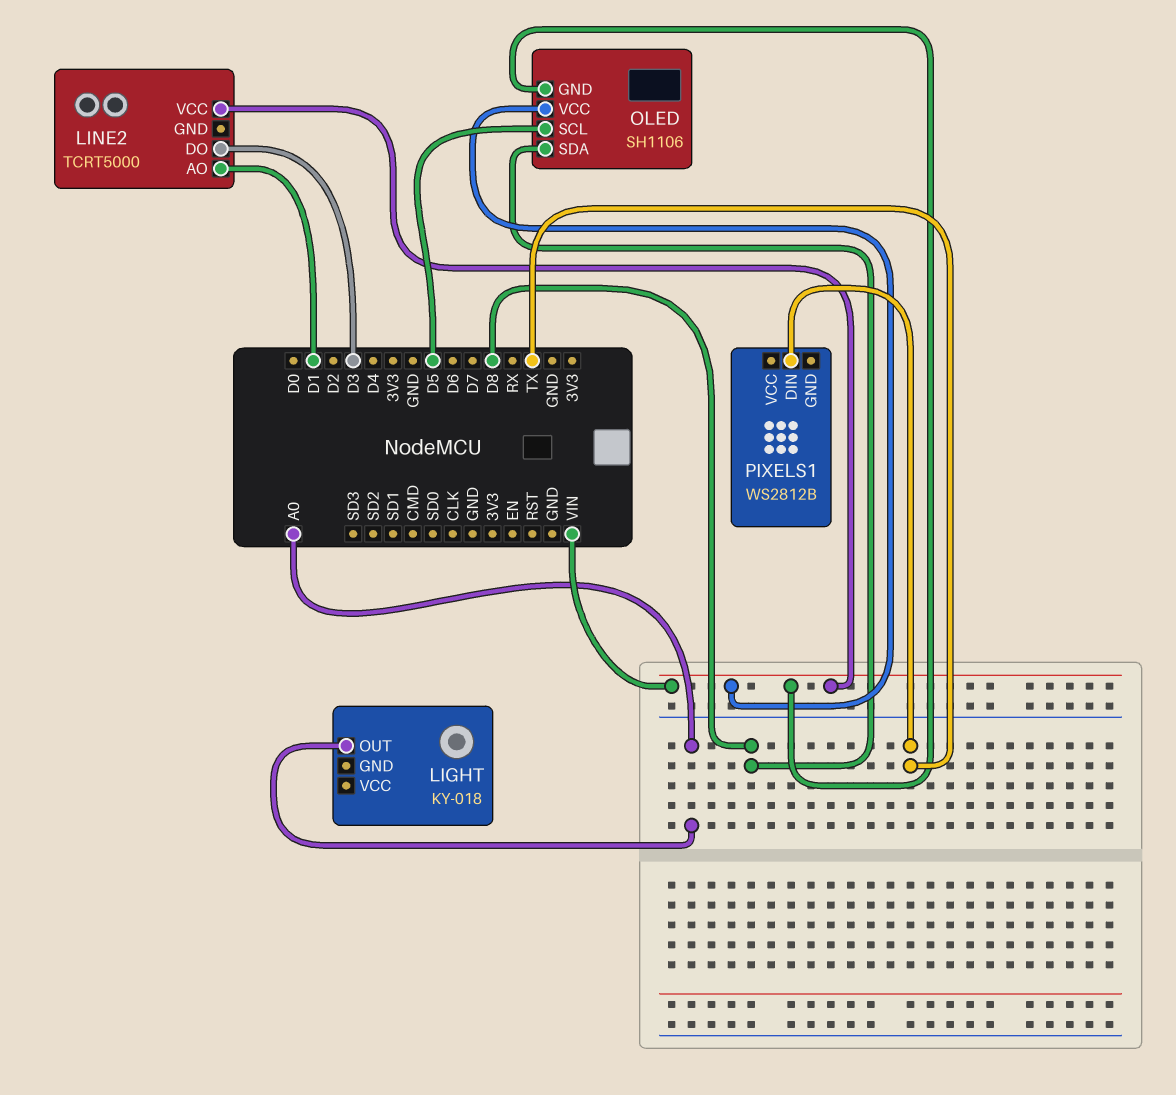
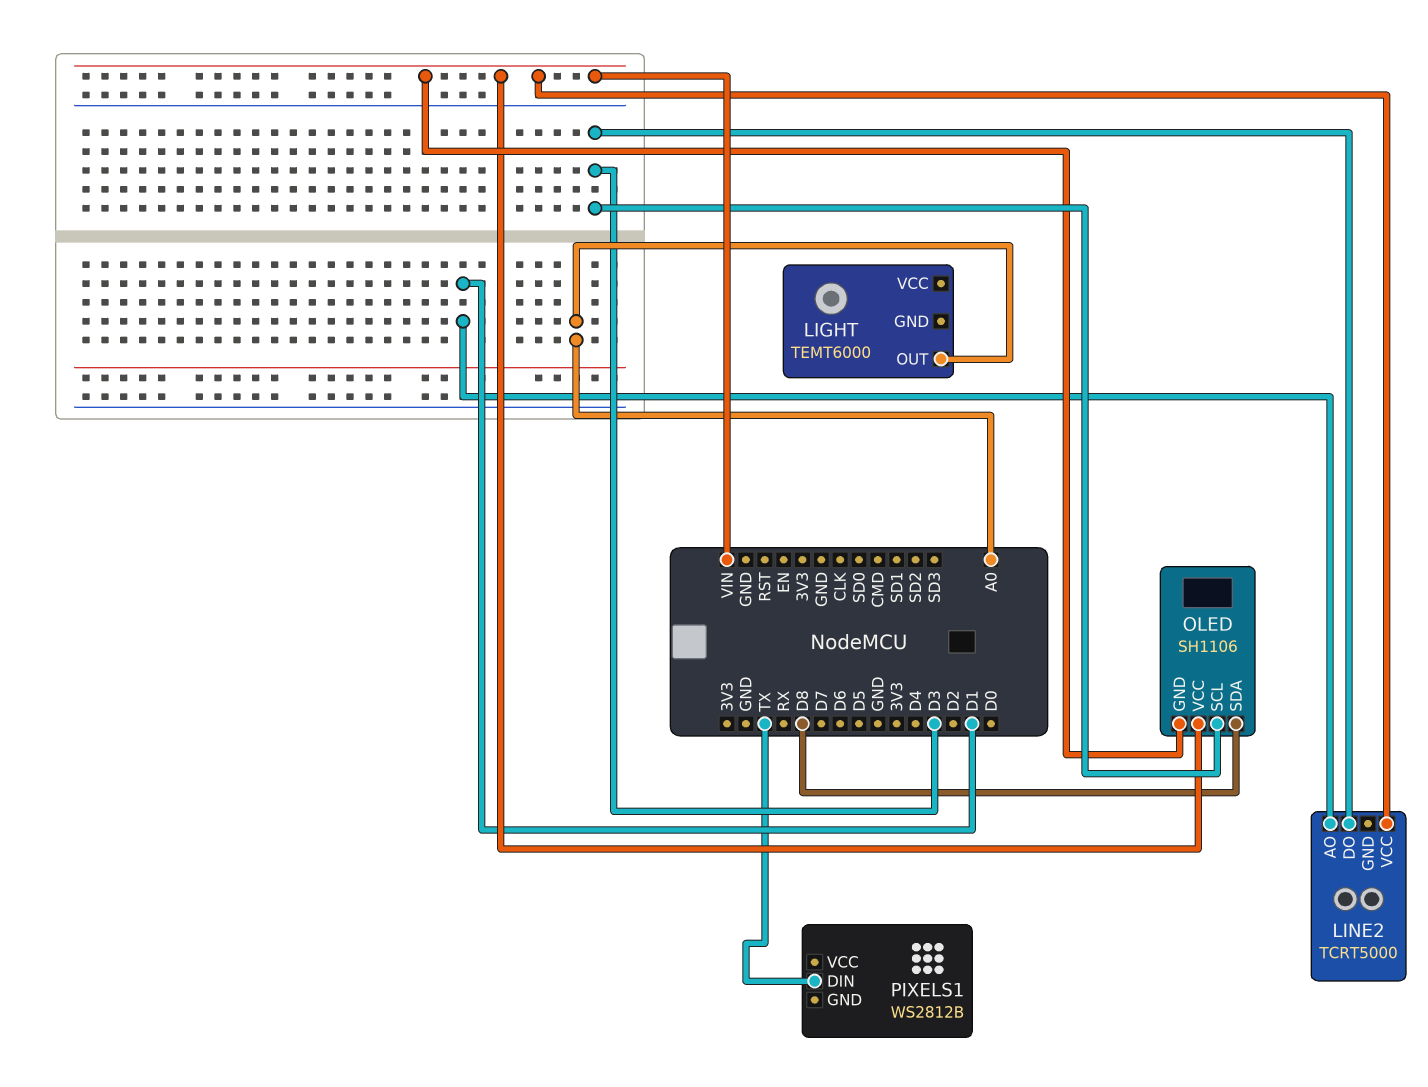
LIGHT: KY-018 -> TEMT6000
OLED pin SCL: D5 -> D3

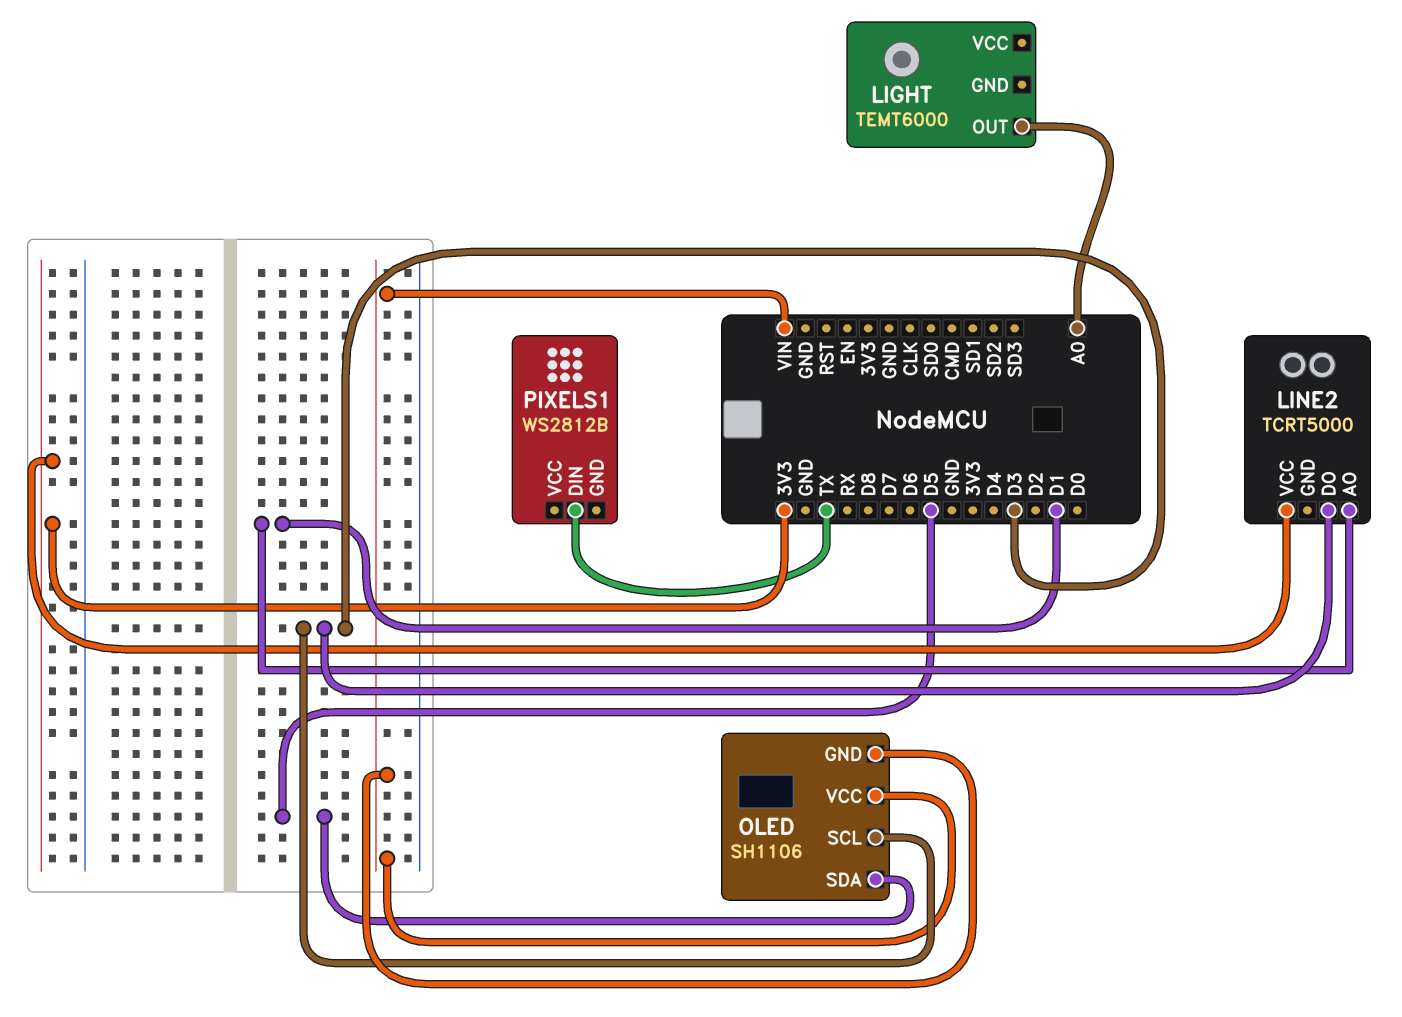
LINE2 pin VCC: VIN -> 3V3
OLED pin SDA: D8 -> D5

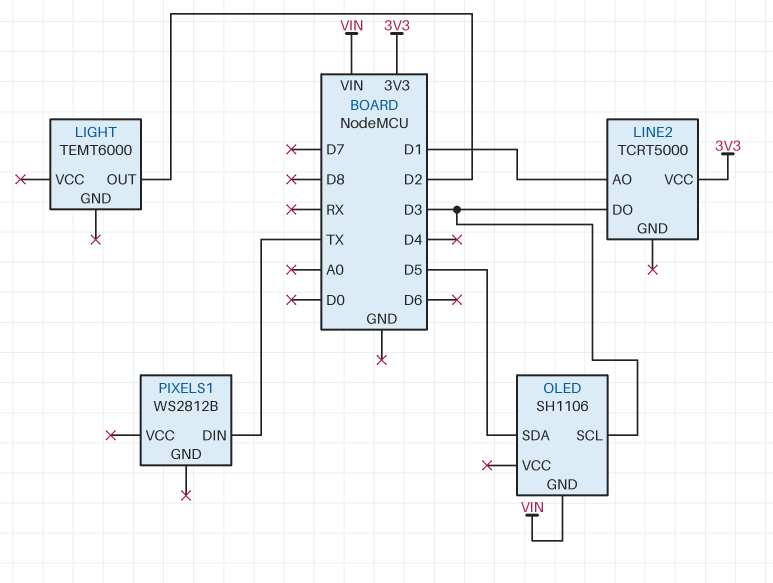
LIGHT pin OUT: A0 -> D2
OLED pin VCC: VIN -> none

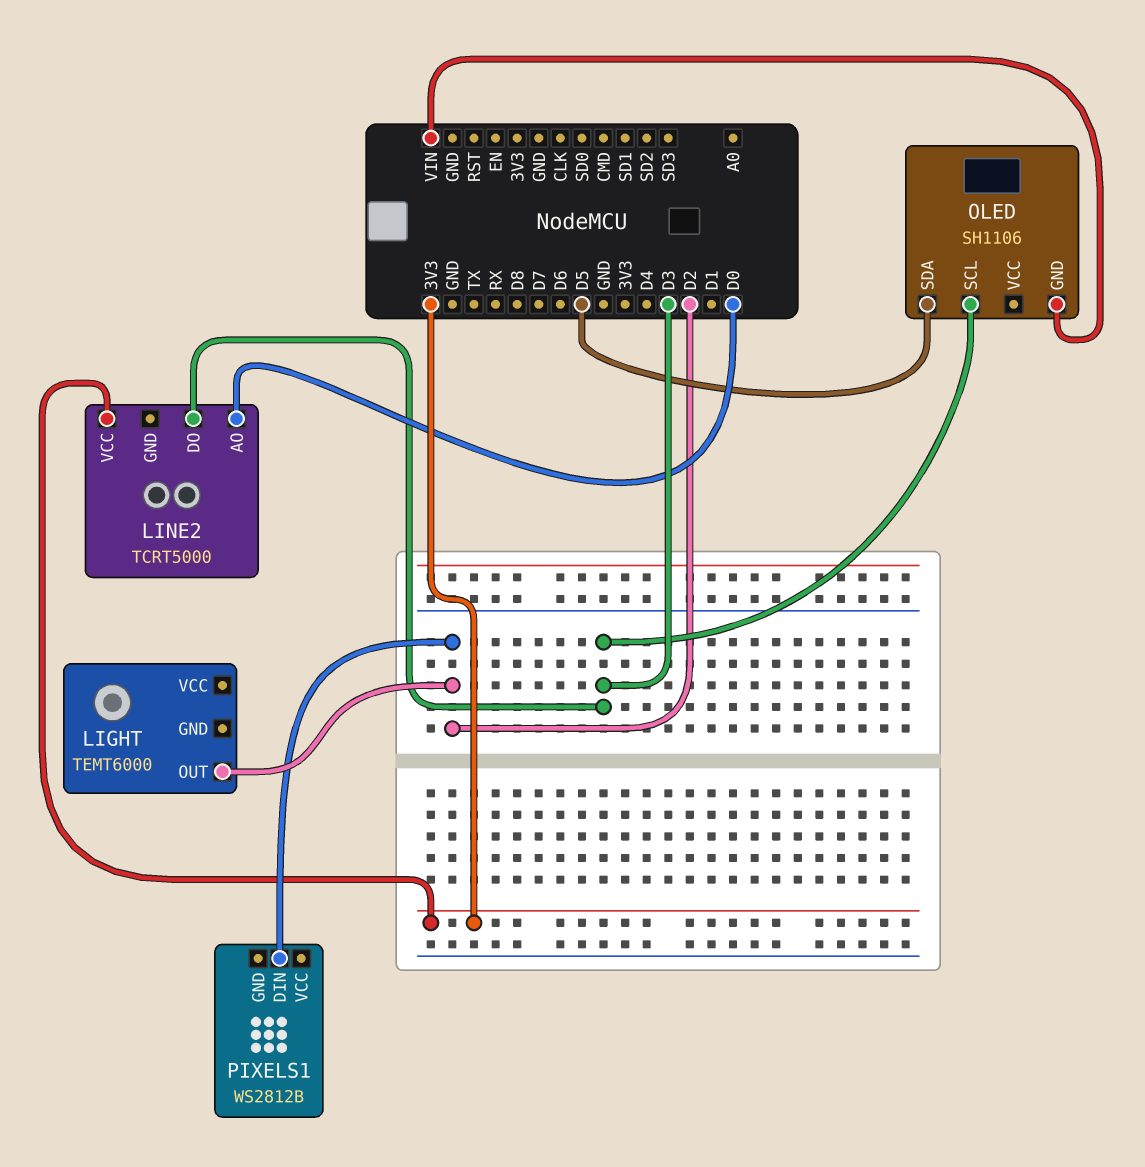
LINE2 pin AO: D1 -> D0
PIXELS1 pin DIN: TX -> D2

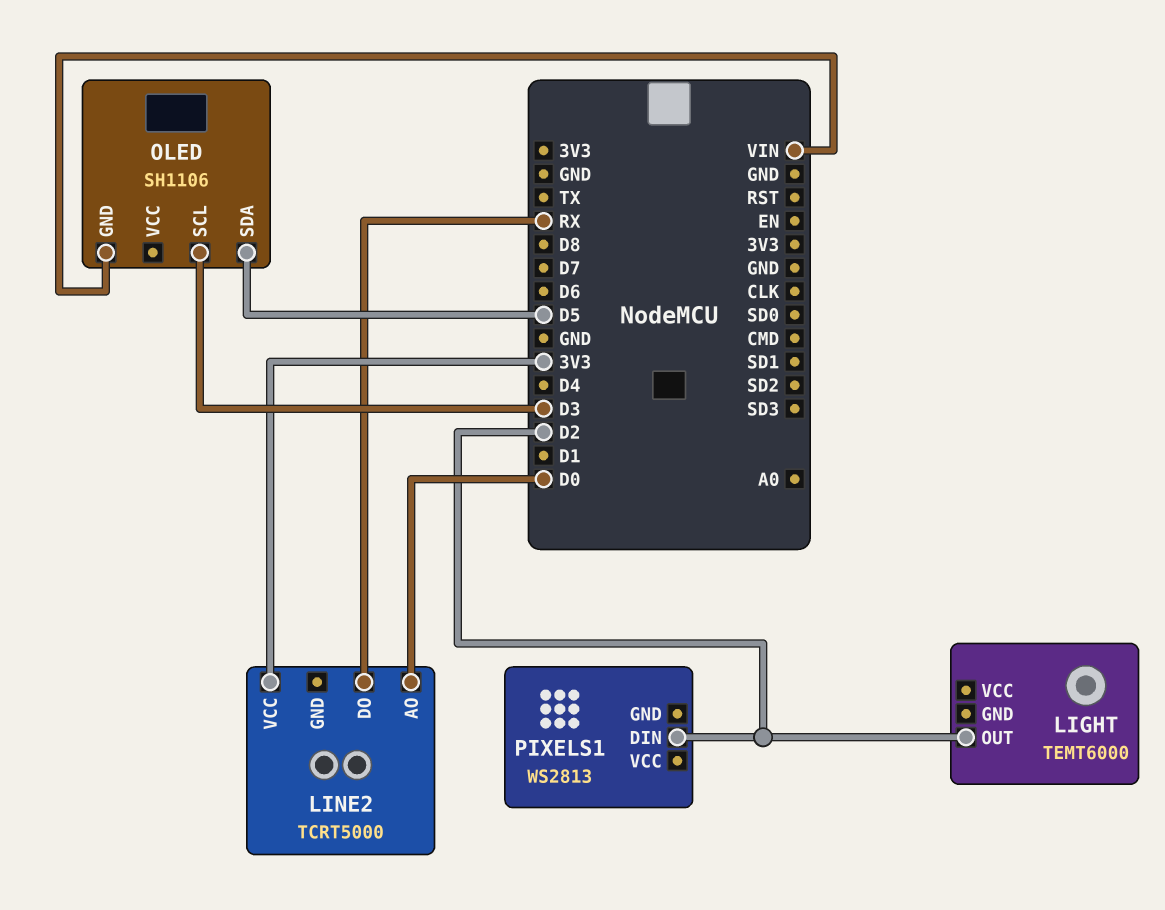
LINE2 pin DO: D3 -> RX
PIXELS1: WS2812B -> WS2813

